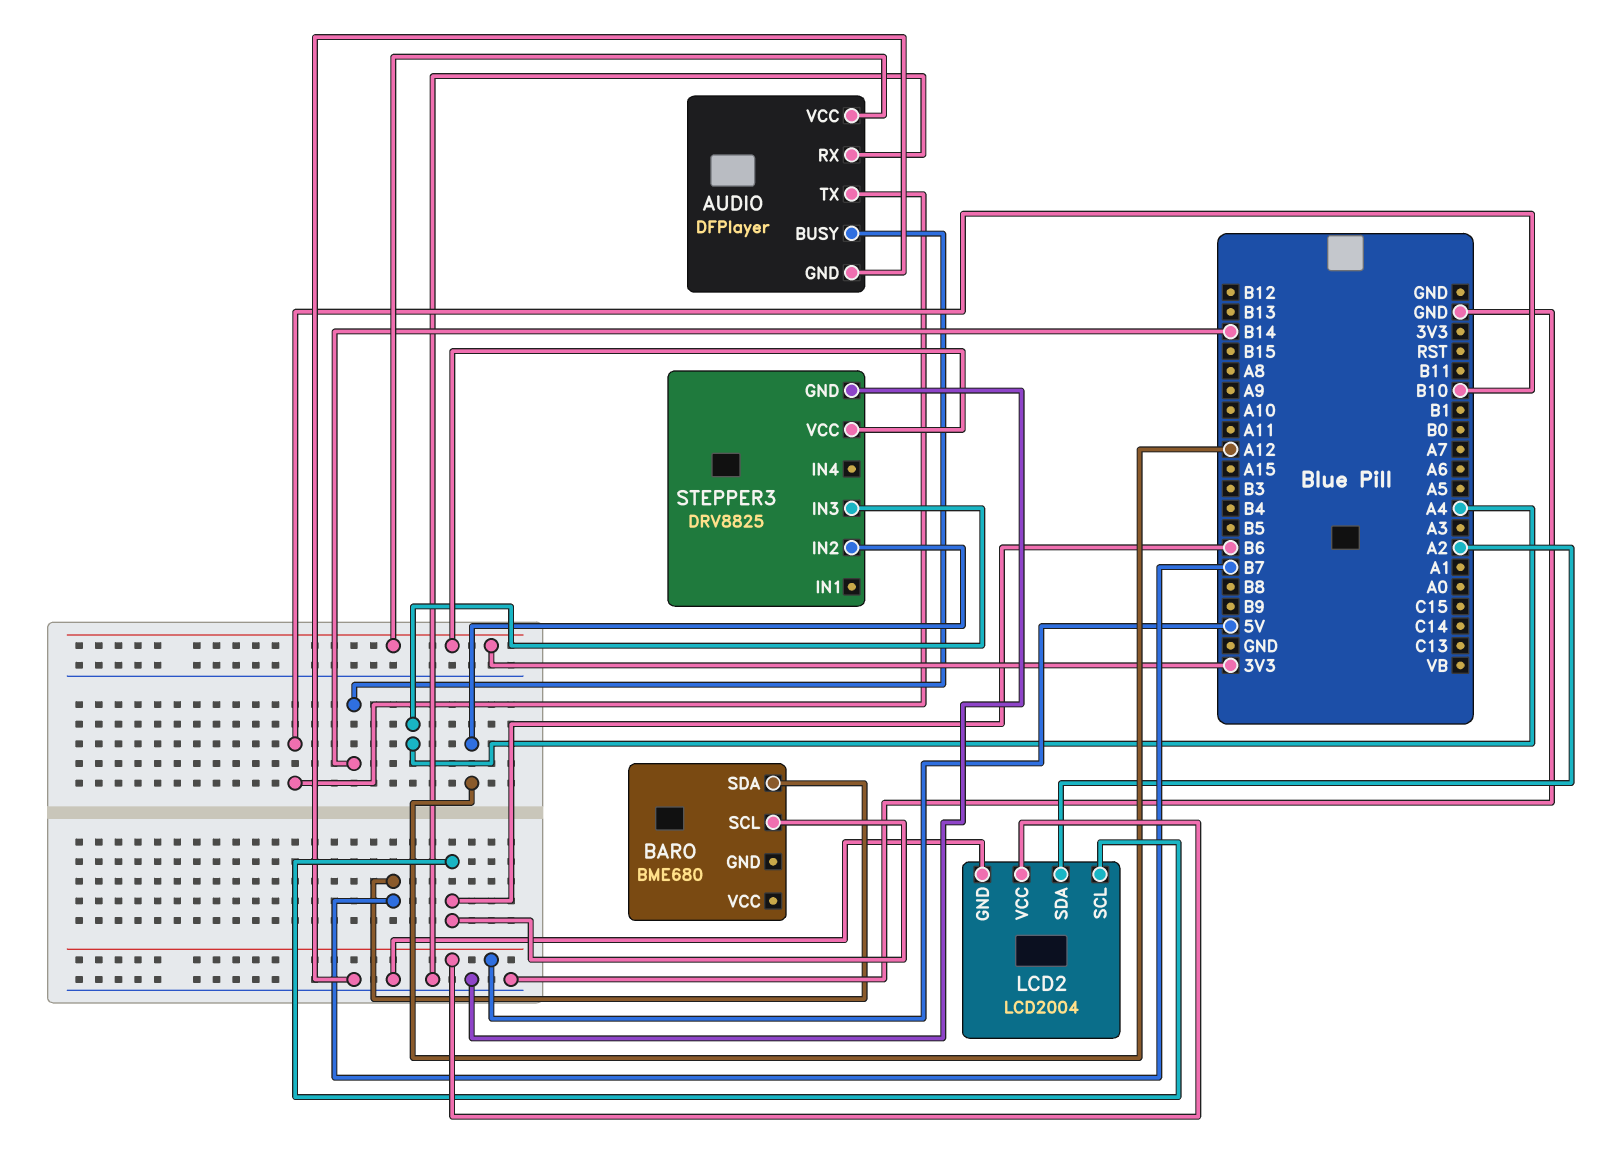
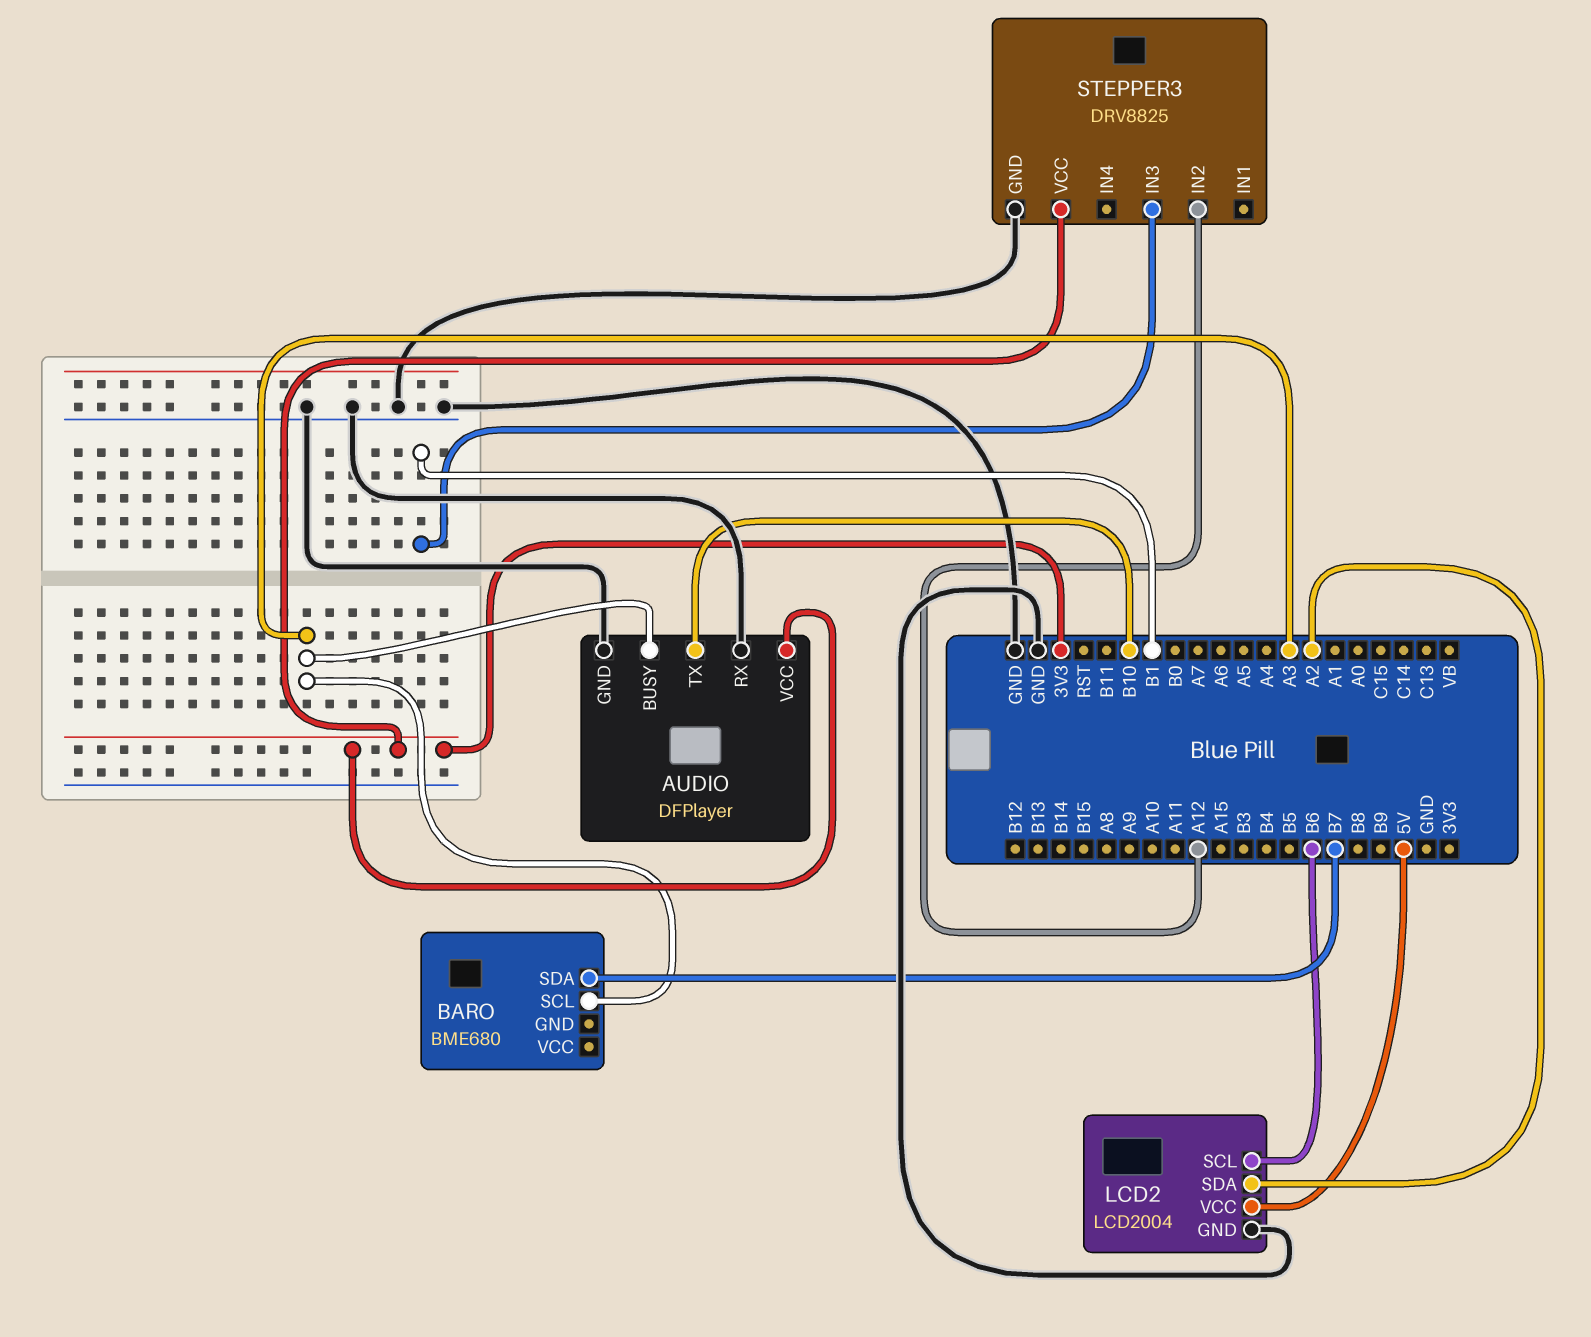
AUDIO pin BUSY: B14 -> A3
BARO pin SCL: B6 -> A3
STEPPER3 pin IN3: A4 -> B1

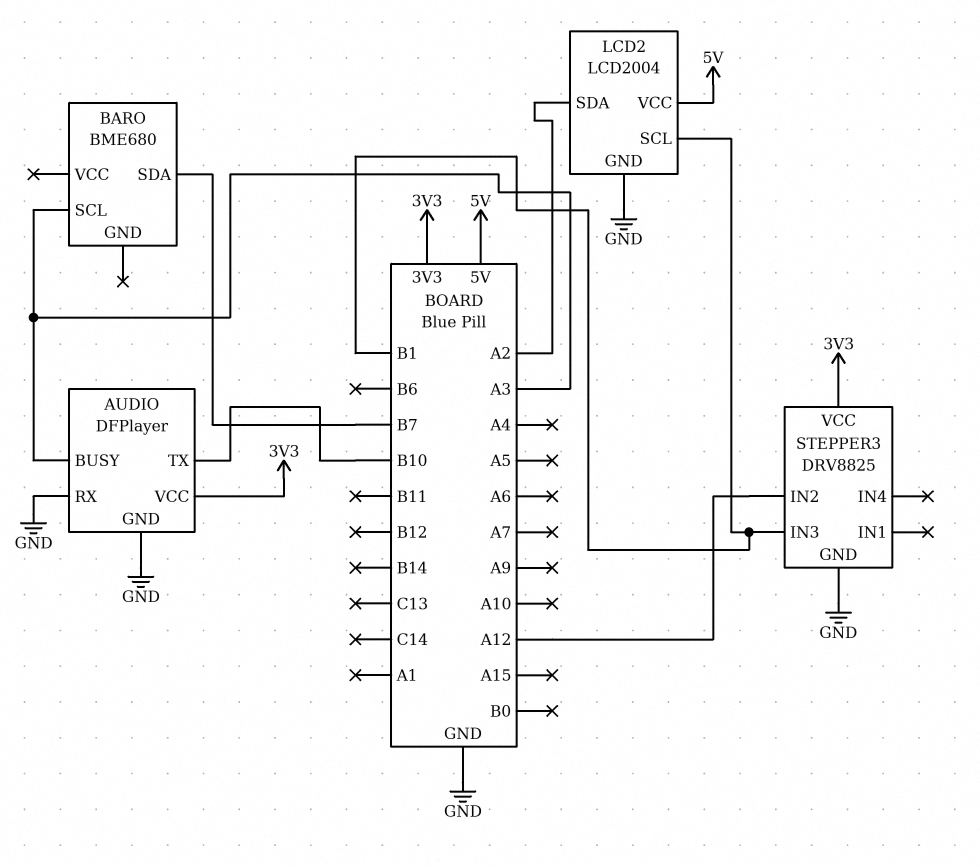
LCD2 pin SCL: B6 -> B1

